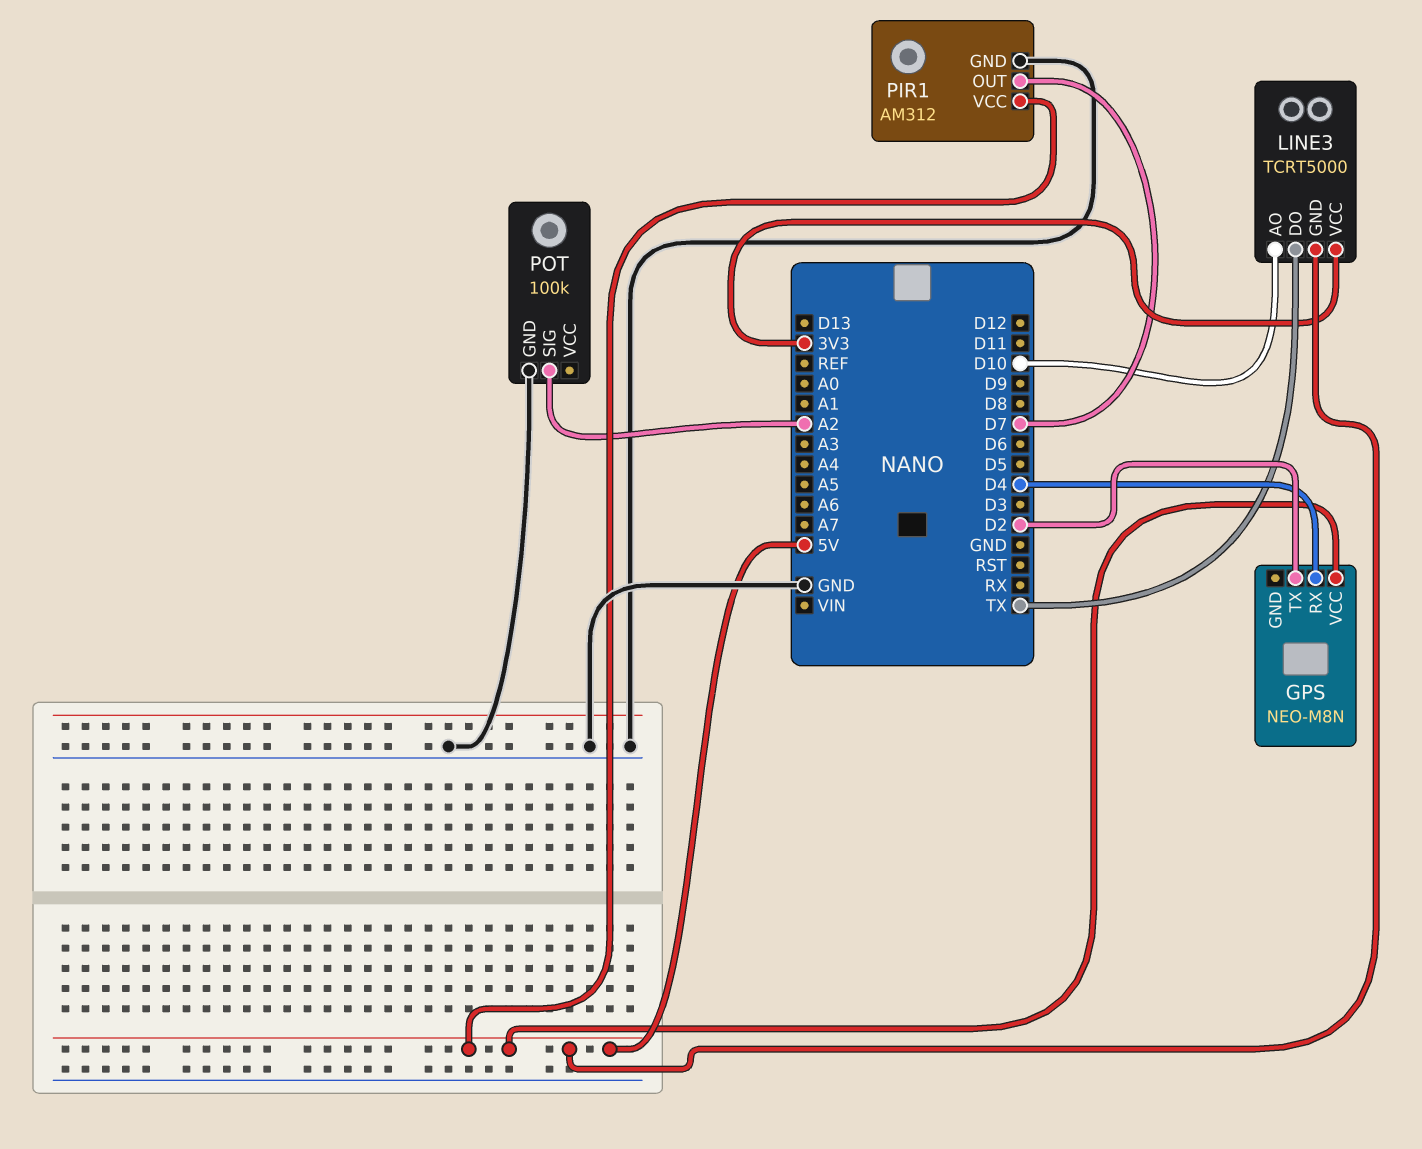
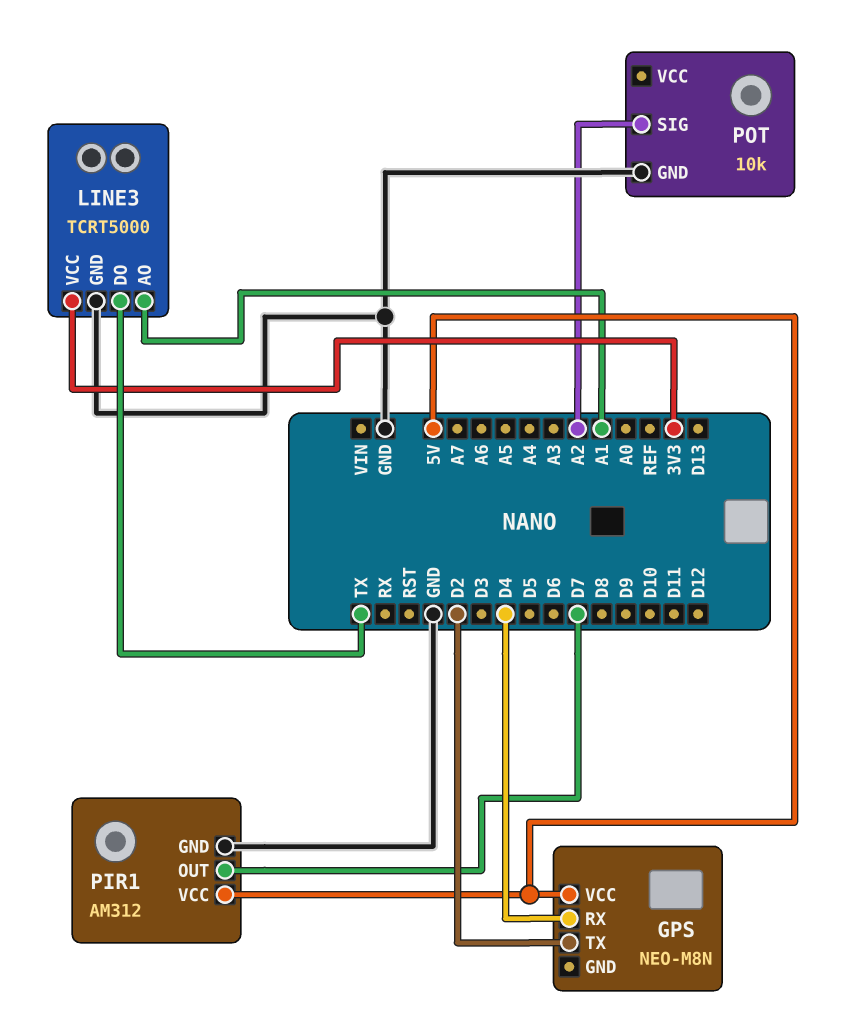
LINE3 pin AO: D10 -> A1
LINE3 pin GND: 5V -> GND
POT: 100k -> 10k

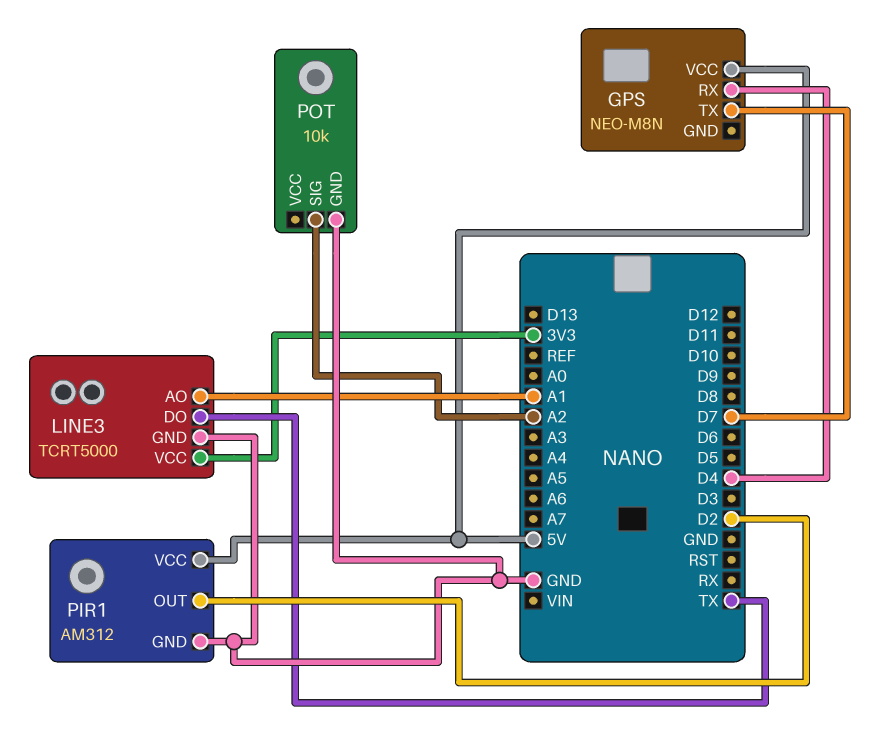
GPS pin TX: D2 -> D7
PIR1 pin OUT: D7 -> D2

